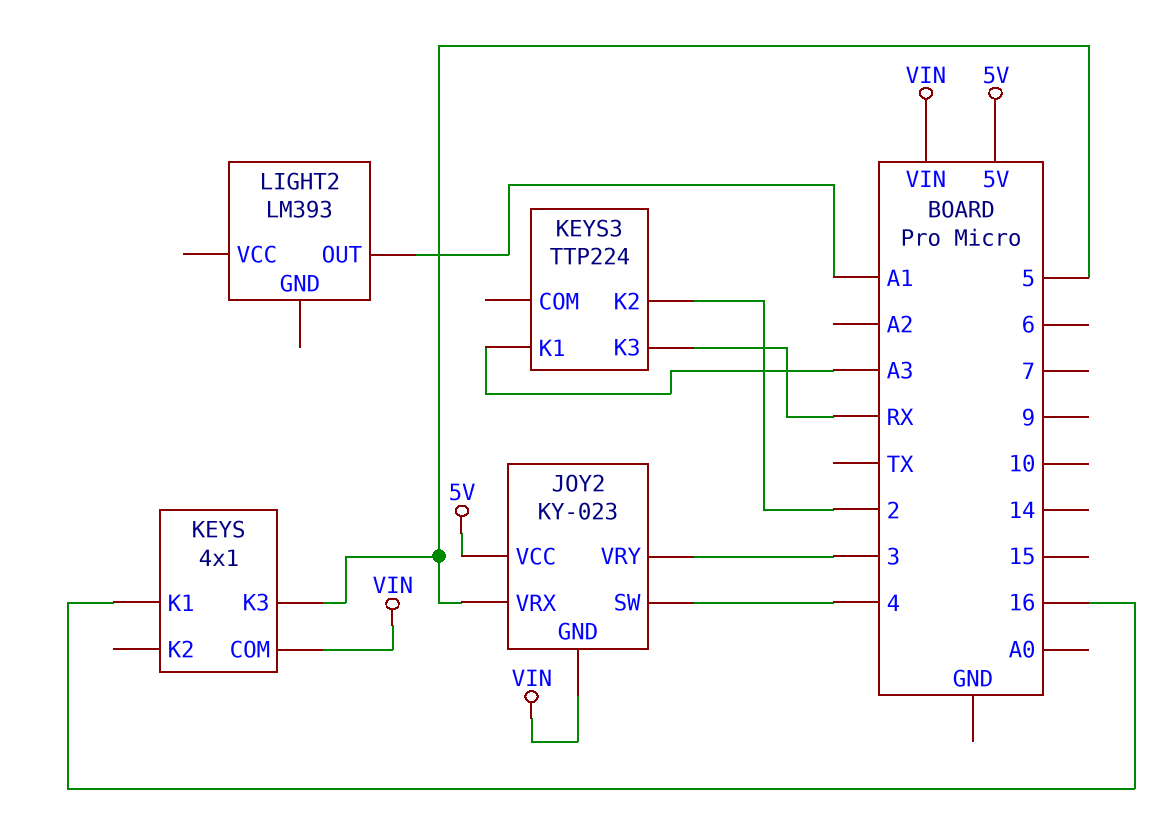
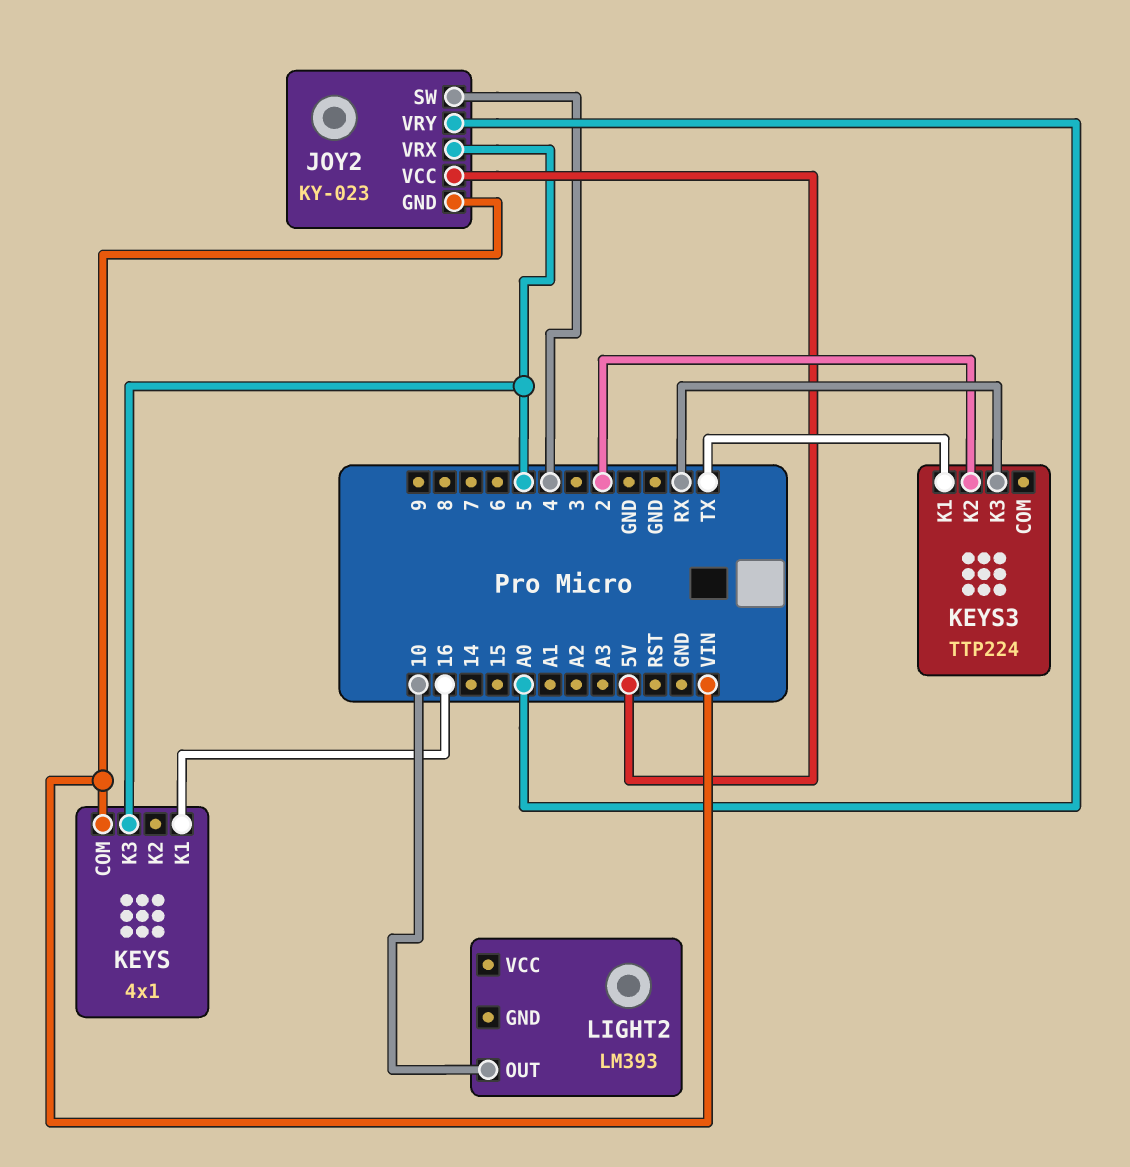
JOY2 pin VRY: 3 -> A0
KEYS3 pin K1: A3 -> TX
LIGHT2 pin OUT: A1 -> 10

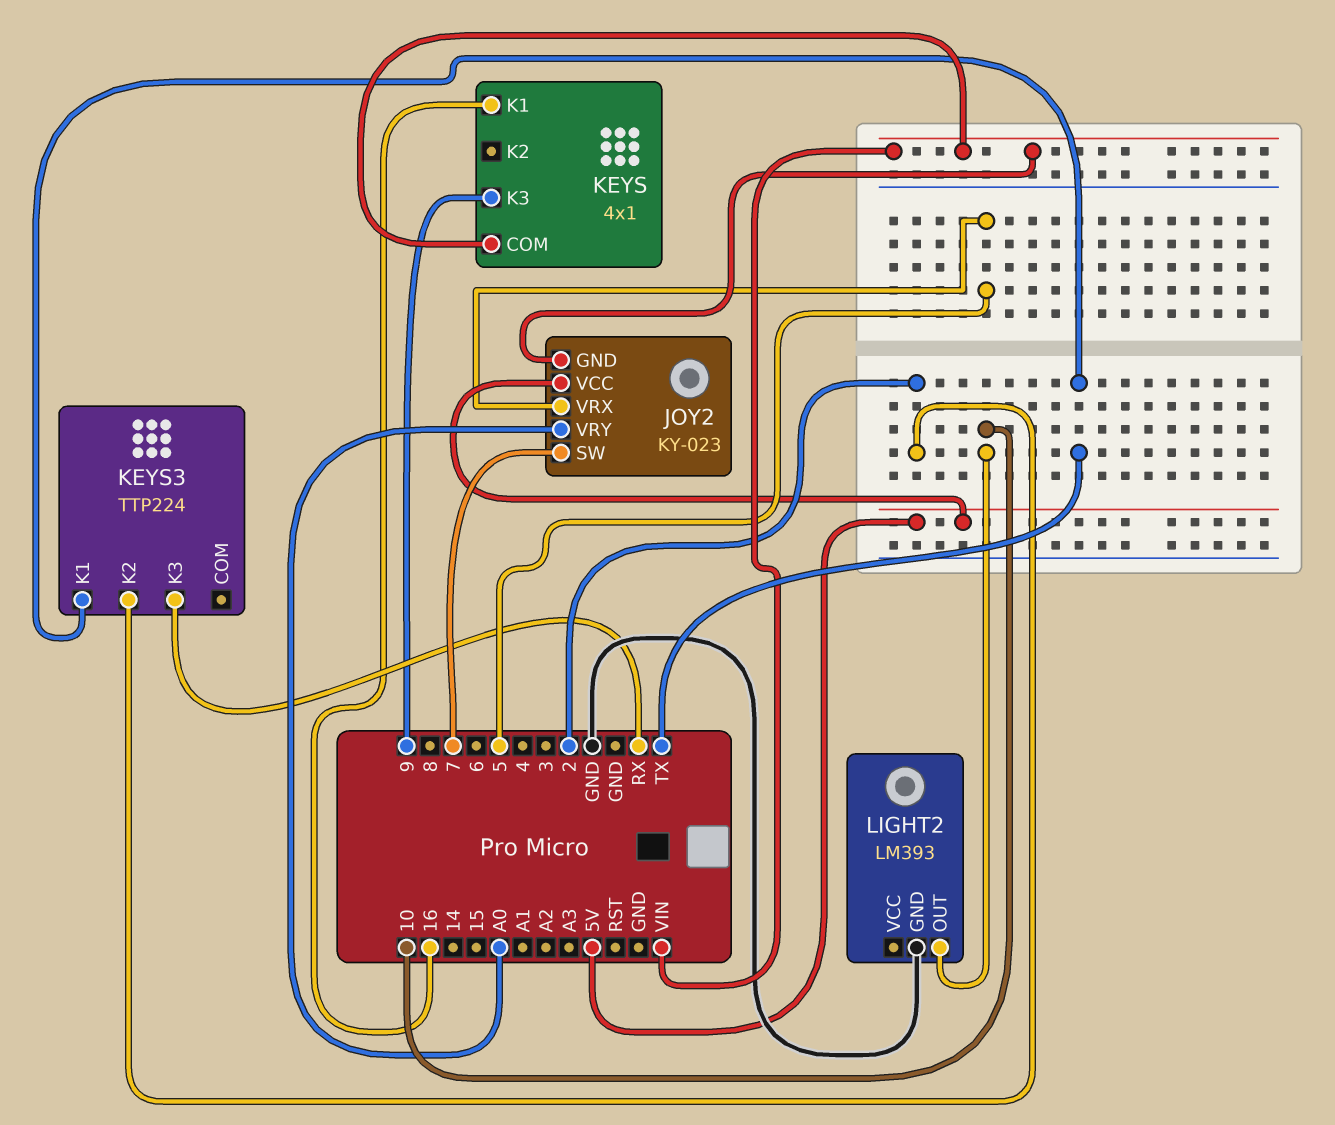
JOY2 pin SW: 4 -> 7
KEYS pin K3: 5 -> 9
LIGHT2 pin GND: none -> GND

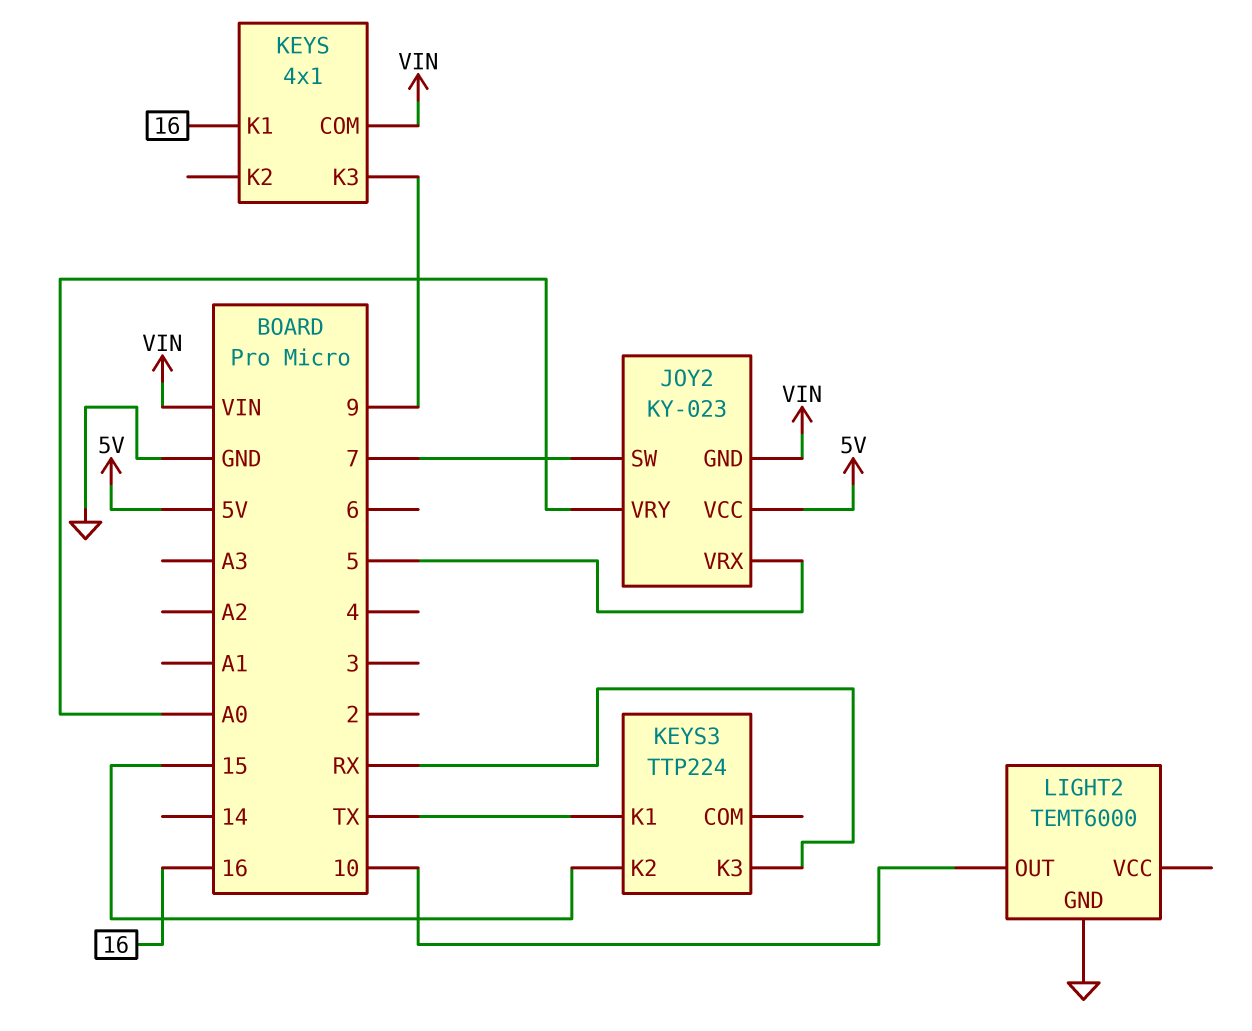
KEYS3 pin K2: 2 -> 15
LIGHT2: LM393 -> TEMT6000

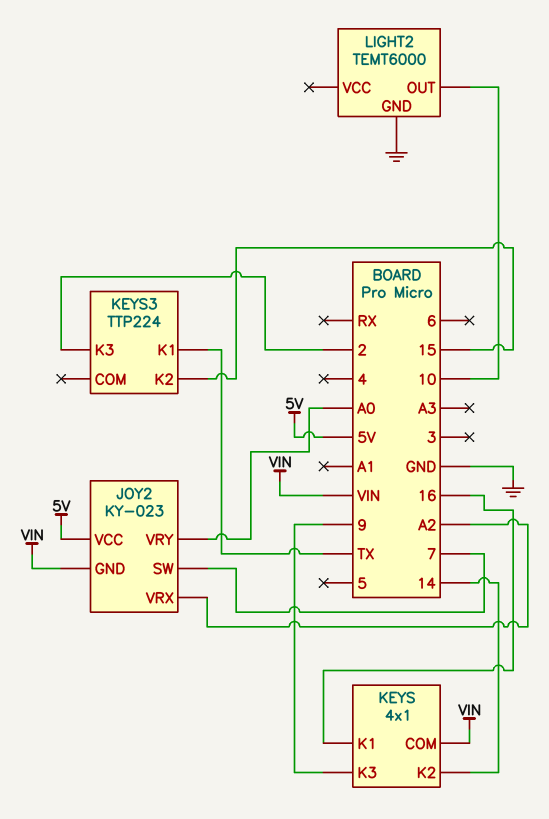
JOY2 pin VRX: 5 -> A2
KEYS pin K2: none -> 14
KEYS3 pin K3: RX -> 2

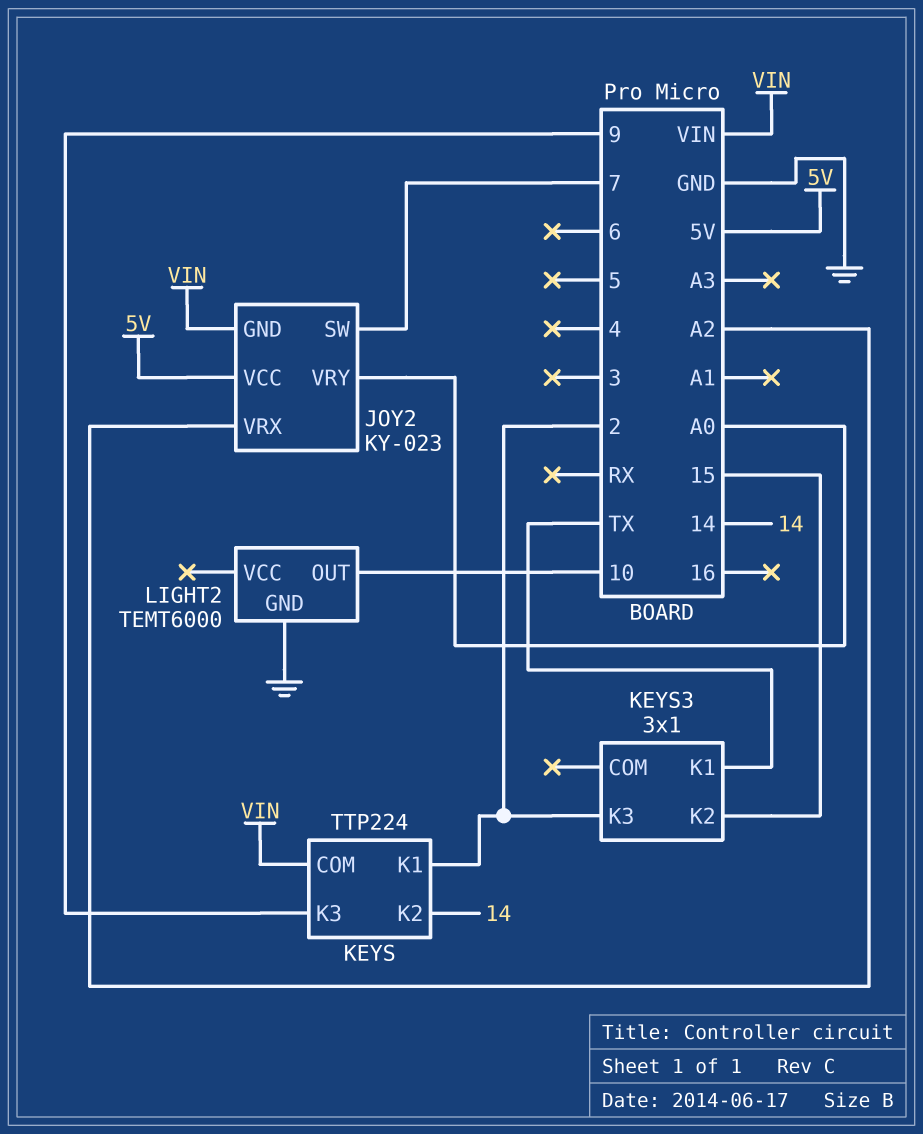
KEYS: 4x1 -> TTP224
KEYS pin K1: 16 -> 2
KEYS3: TTP224 -> 3x1

